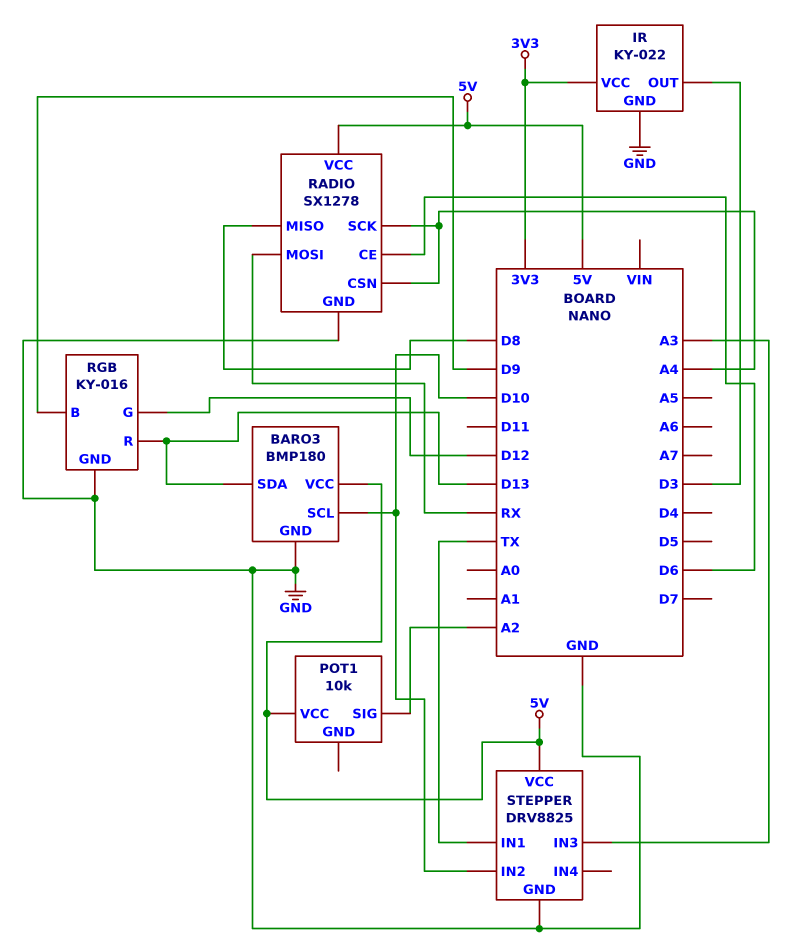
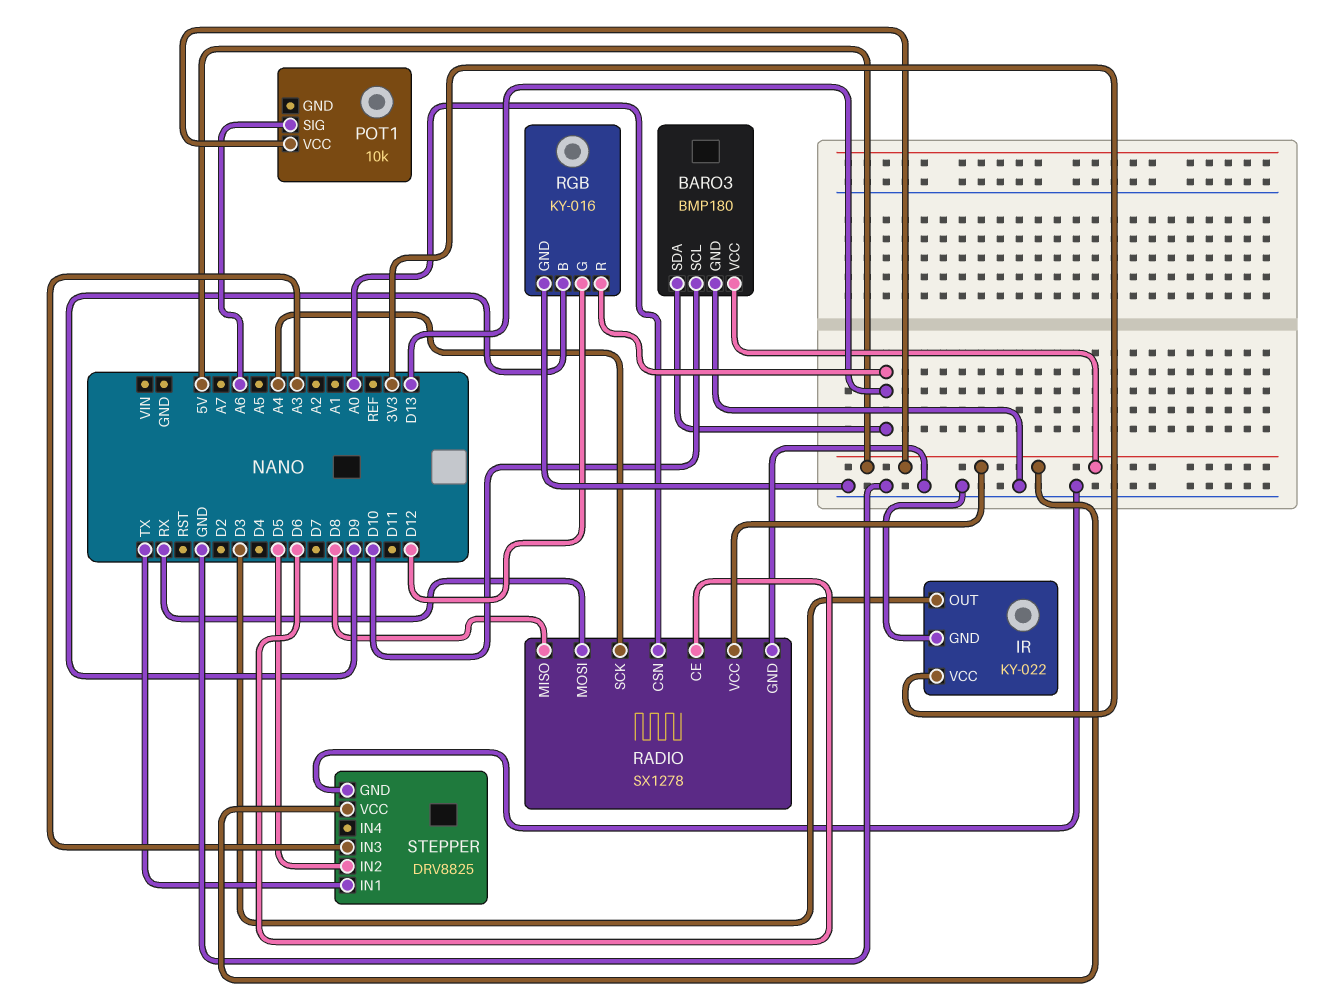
POT1 pin SIG: A2 -> A6
RADIO pin CSN: A4 -> A0
STEPPER pin IN2: D10 -> D5

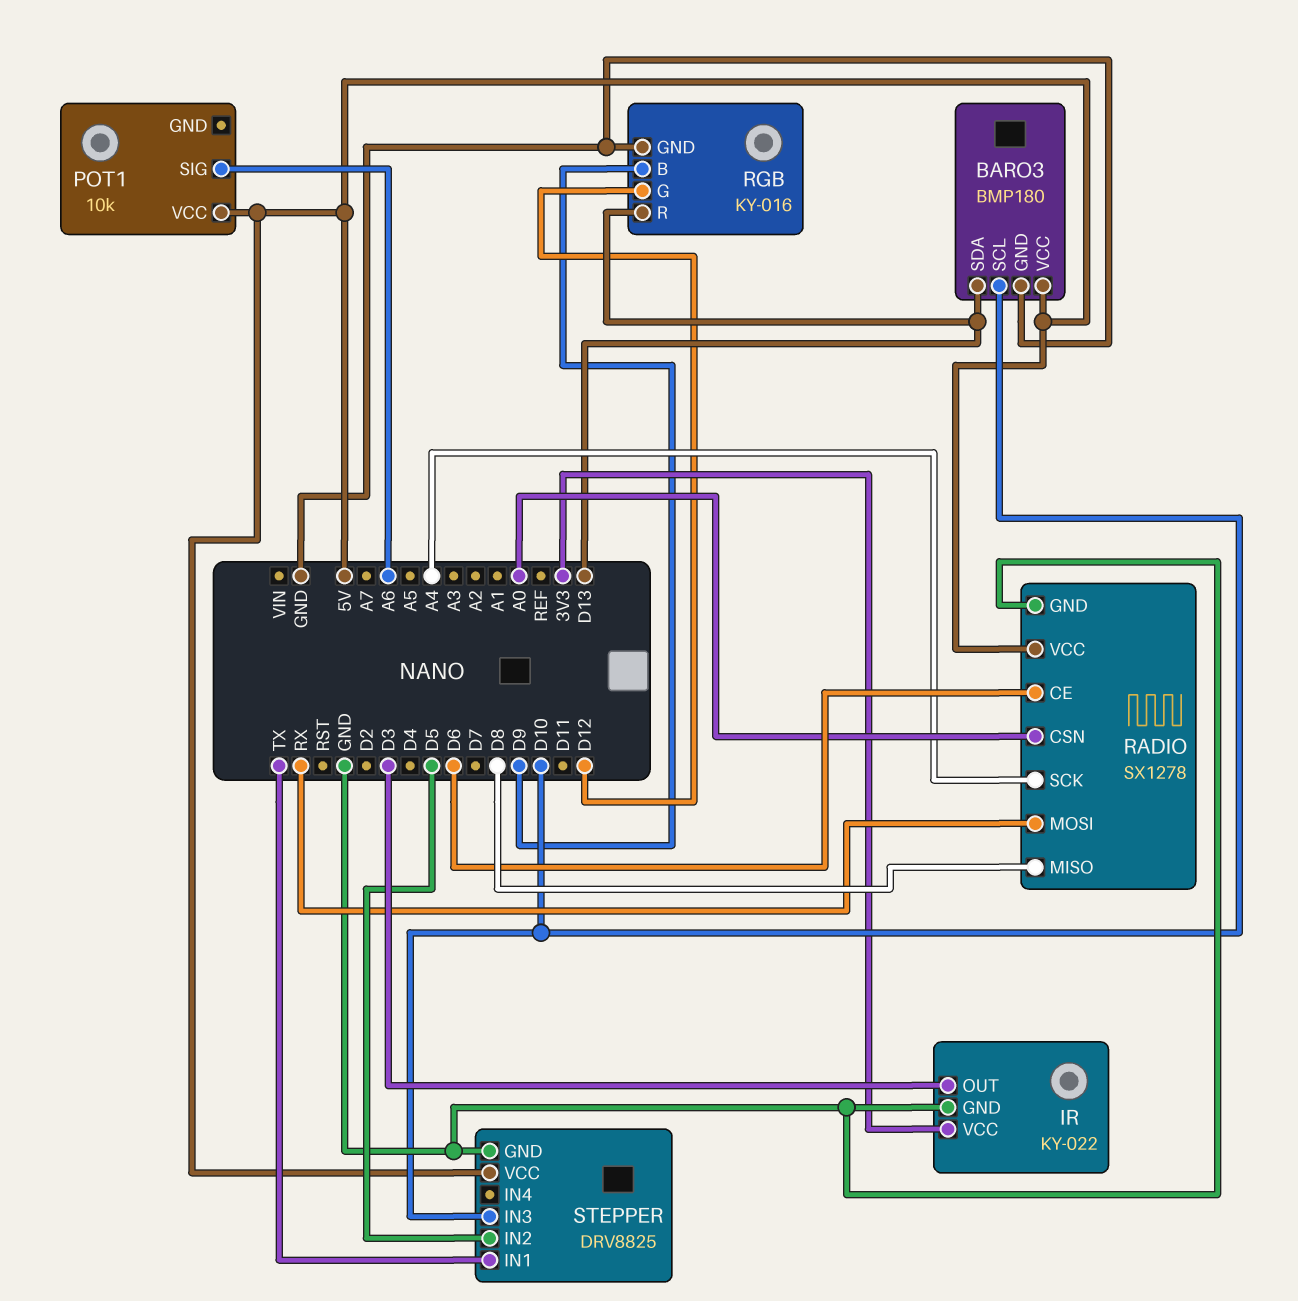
STEPPER pin IN3: A3 -> D10

